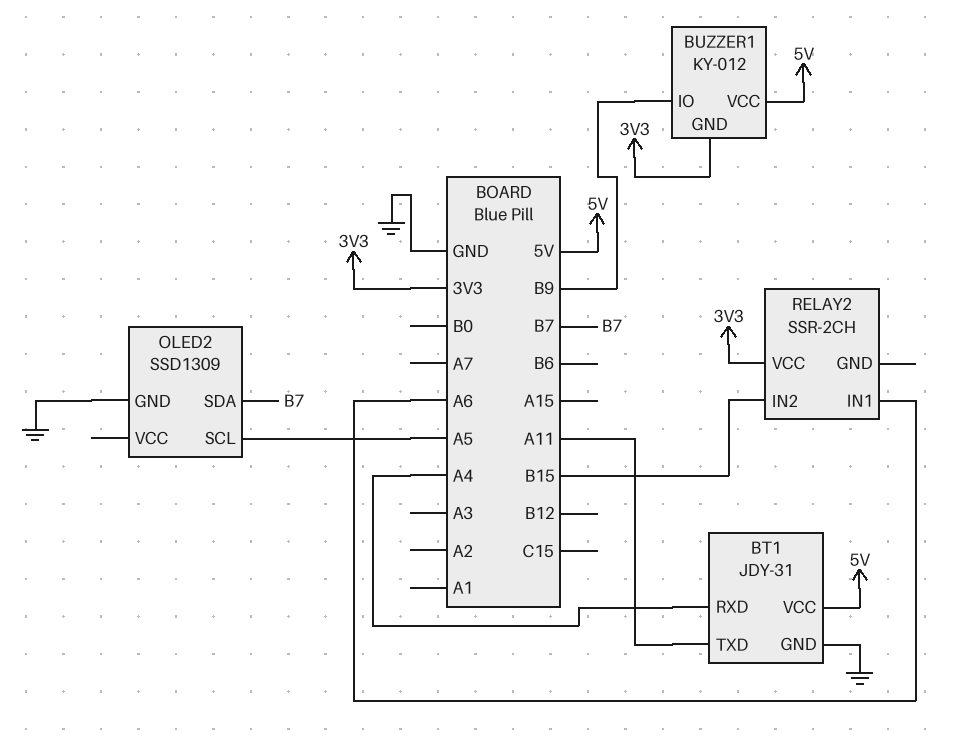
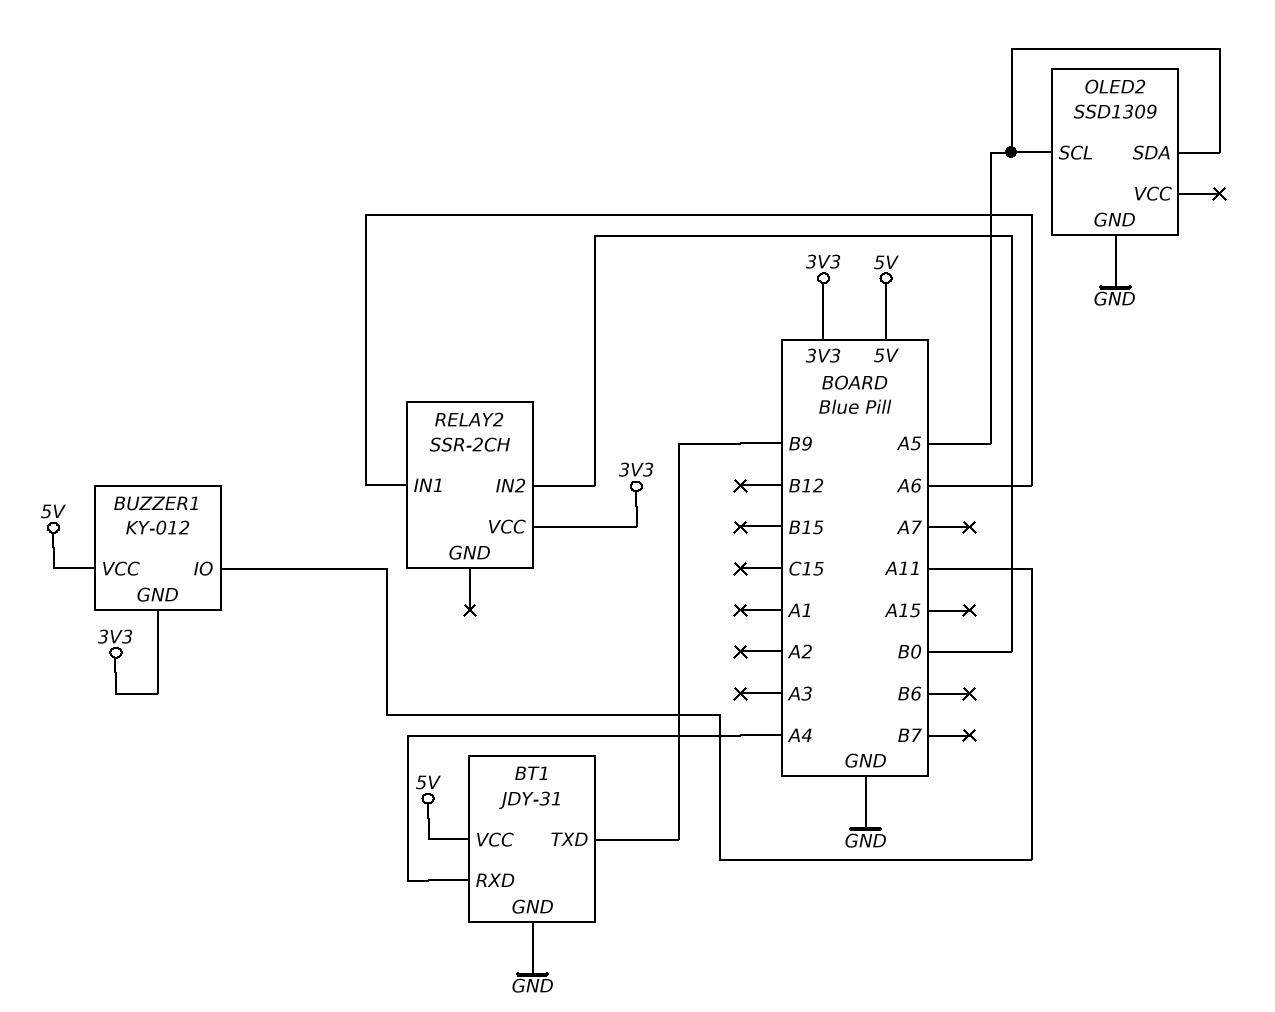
BT1 pin TXD: A11 -> B9
BUZZER1 pin IO: B9 -> A11
OLED2 pin SDA: B7 -> A5
RELAY2 pin IN2: B15 -> B0

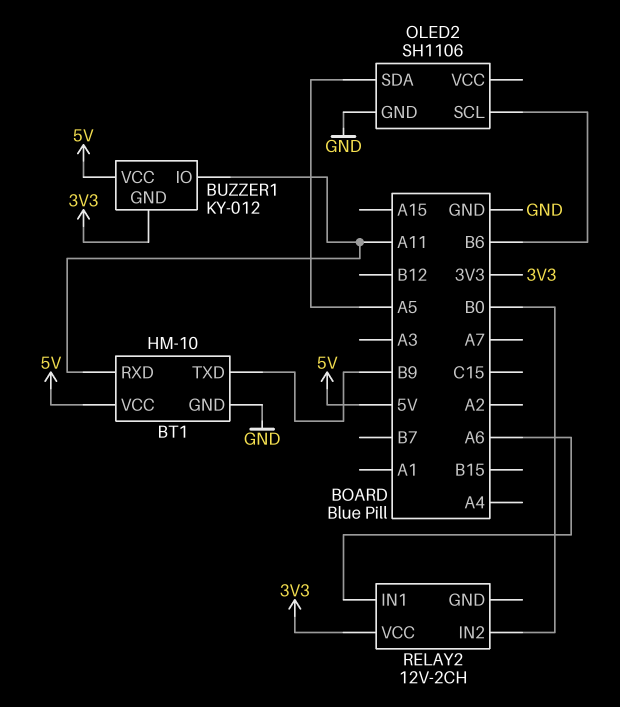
BT1: JDY-31 -> HM-10
BT1 pin RXD: A4 -> A11
OLED2: SSD1309 -> SH1106
OLED2 pin SCL: A5 -> B6
RELAY2: SSR-2CH -> 12V-2CH

